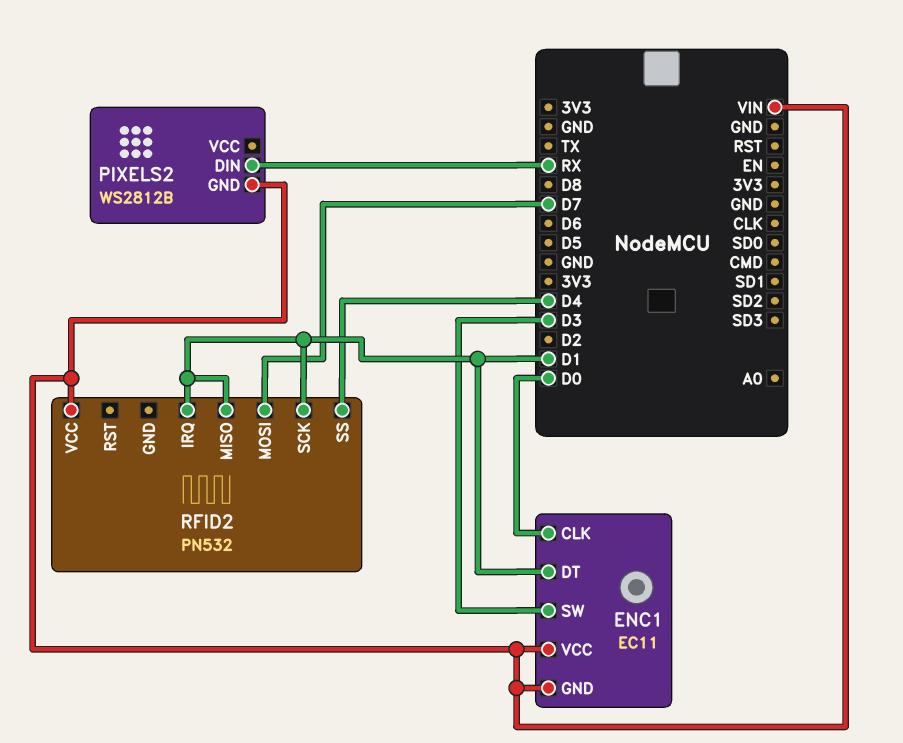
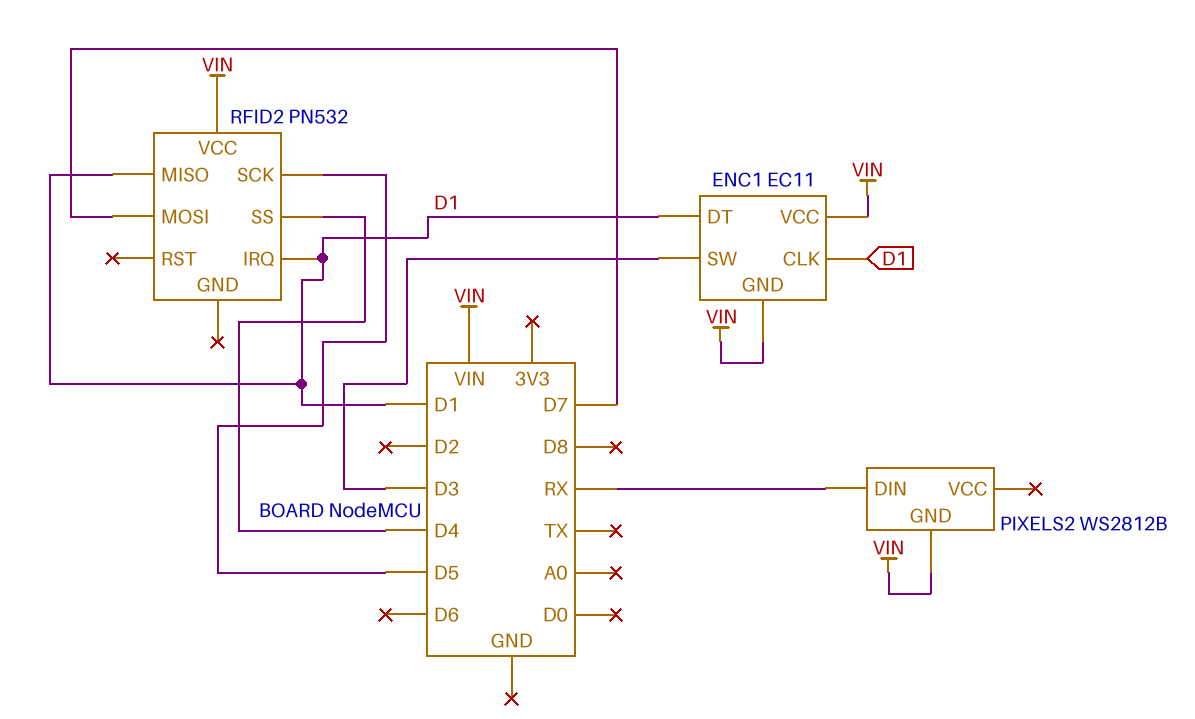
ENC1 pin CLK: D0 -> D1
RFID2 pin SCK: D1 -> D5

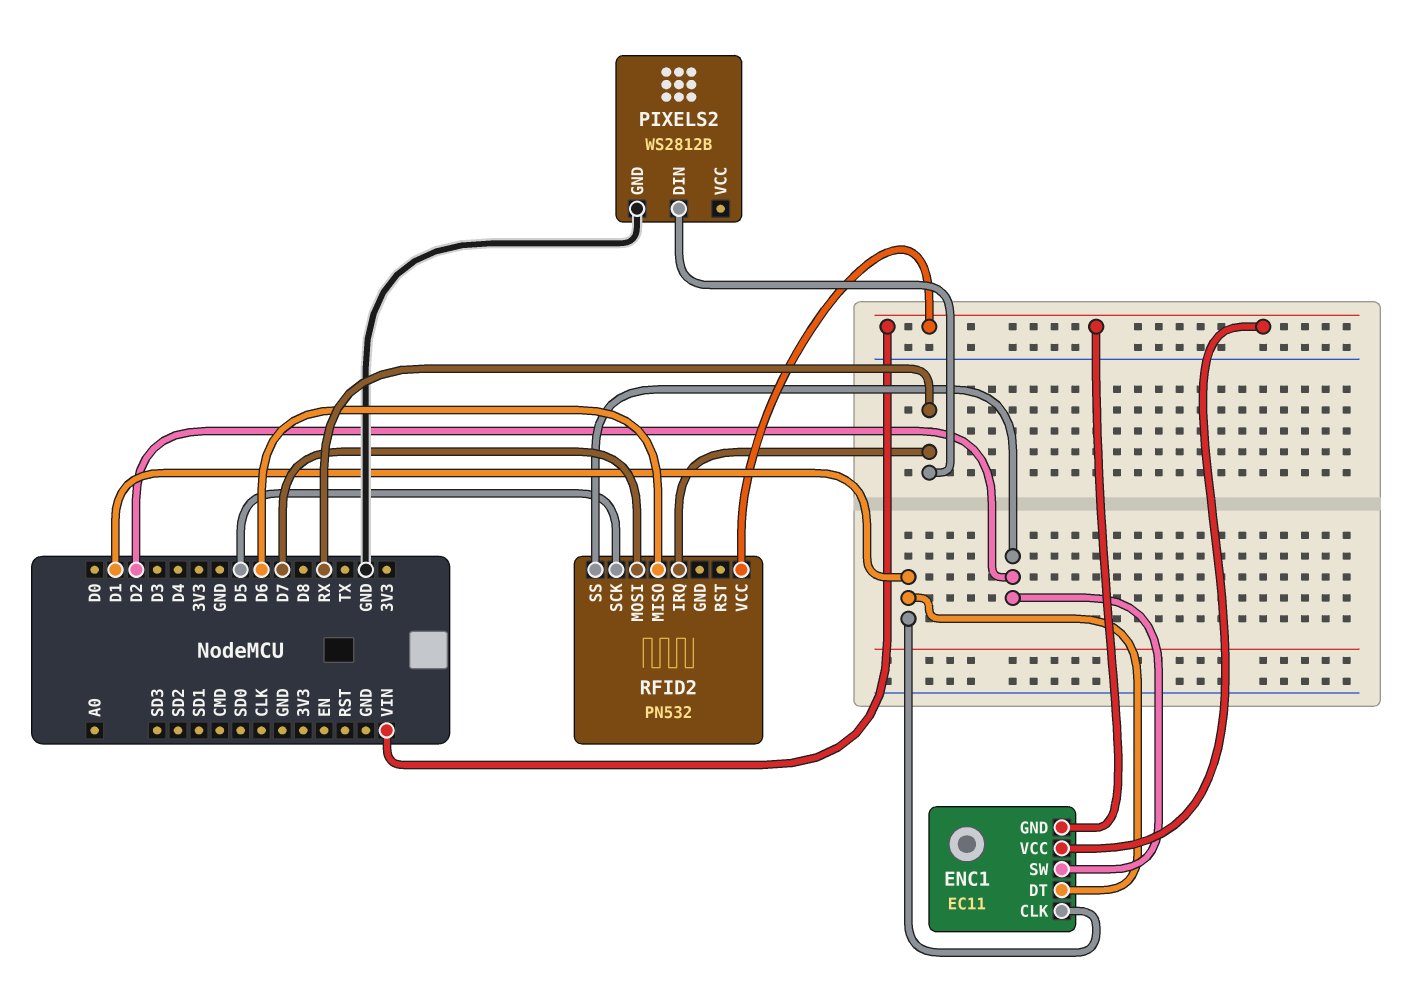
ENC1 pin SW: D3 -> D2
PIXELS2 pin GND: VIN -> GND
RFID2 pin IRQ: D1 -> RX
RFID2 pin MISO: D1 -> D6
RFID2 pin SS: D4 -> D2

